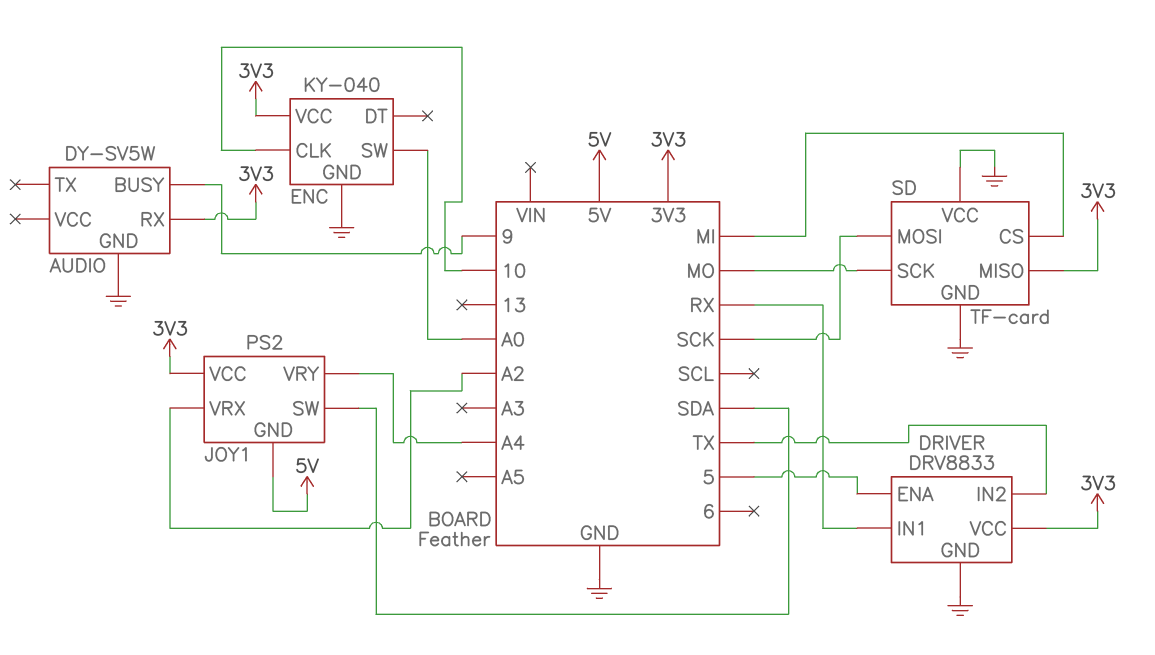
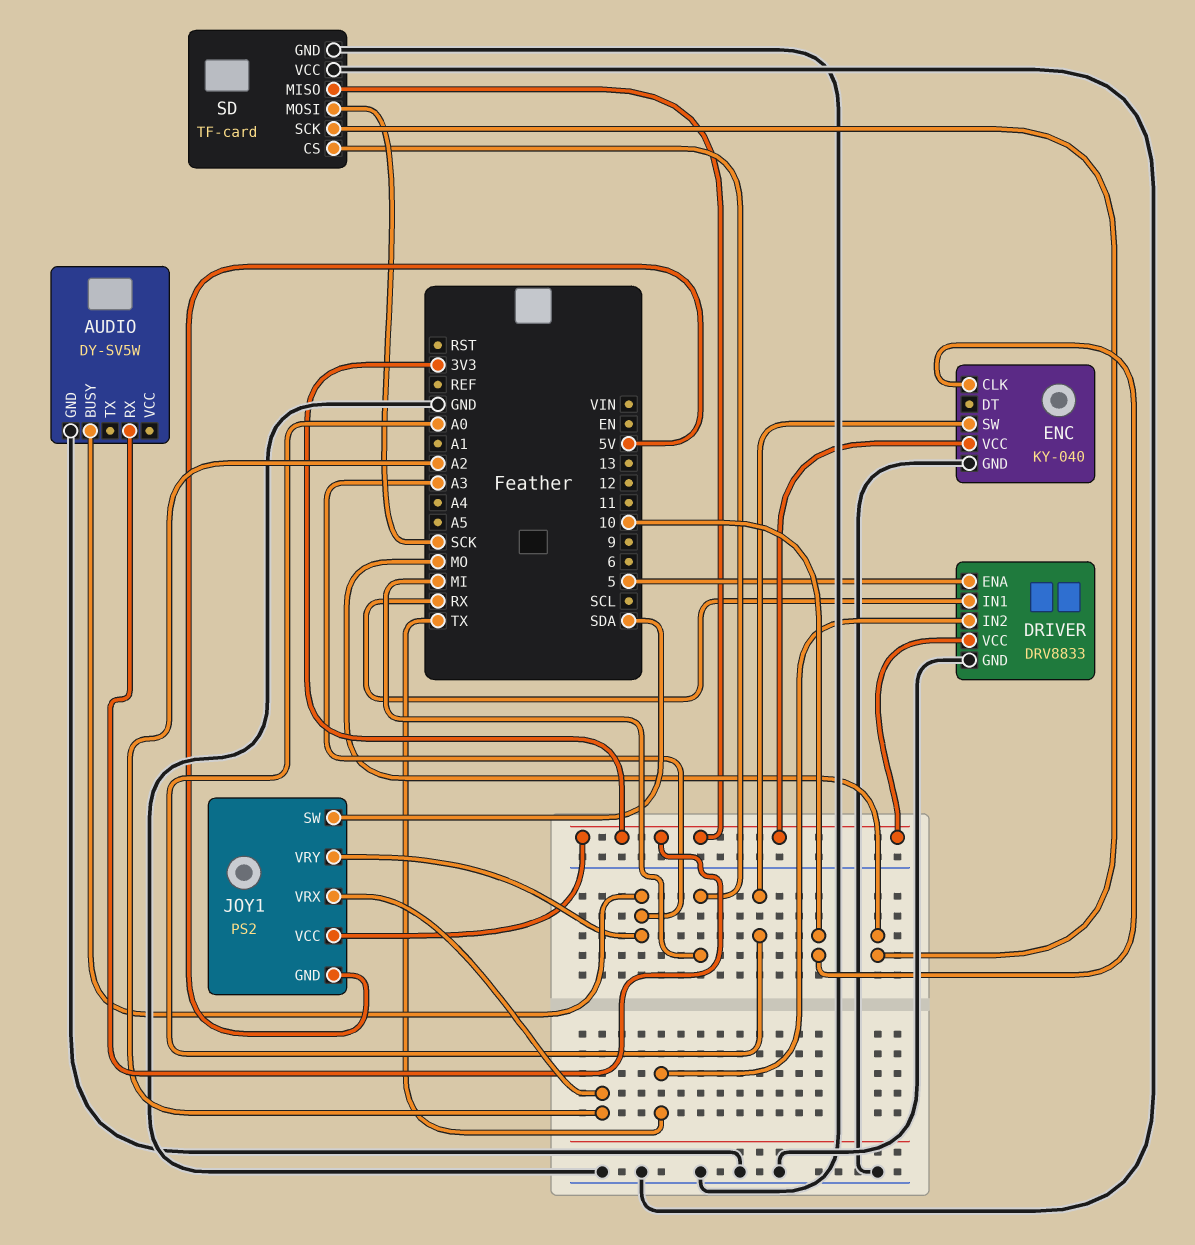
AUDIO pin BUSY: 9 -> A3
JOY1 pin VRY: A4 -> A3

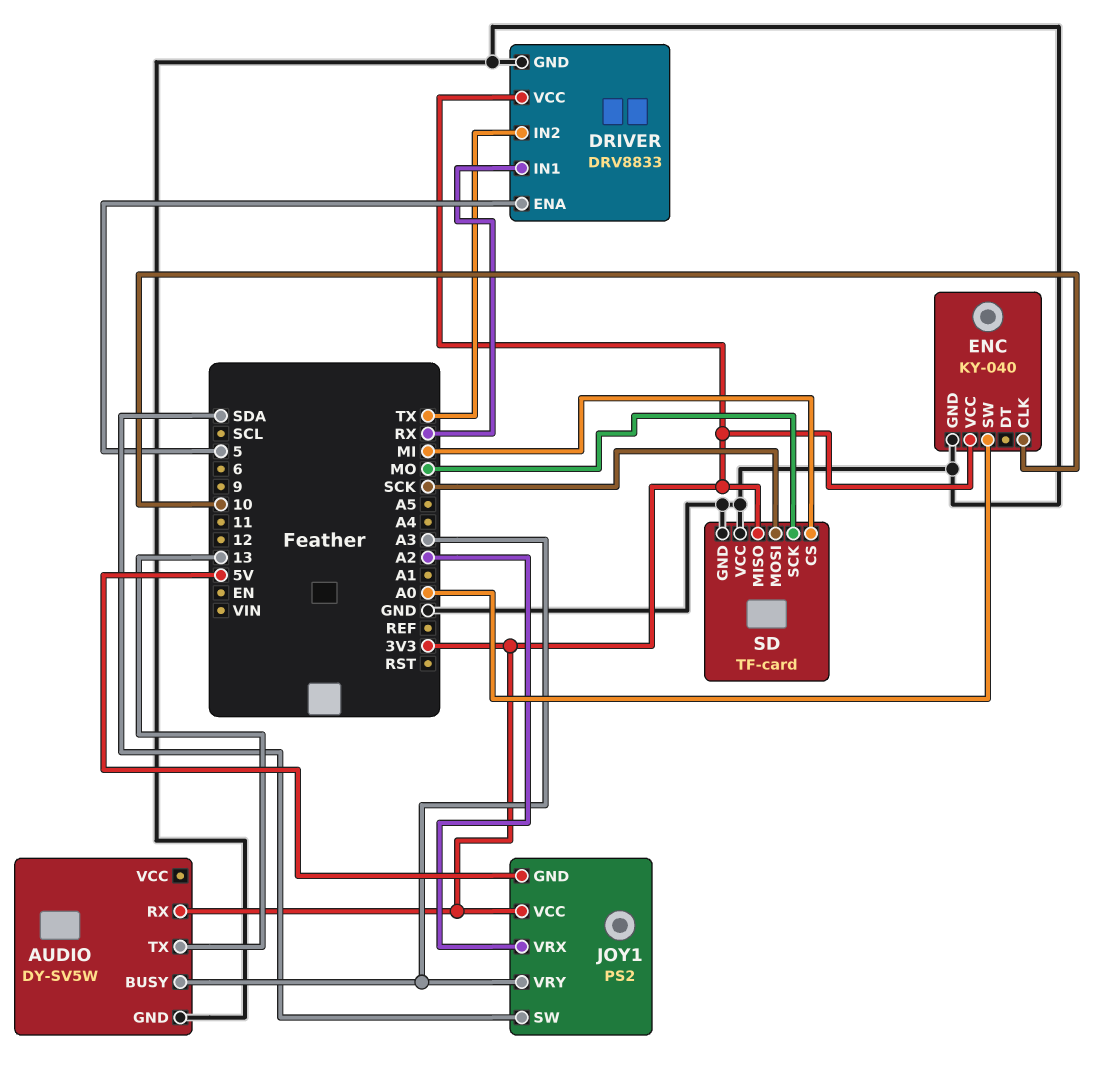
AUDIO pin TX: none -> 13

